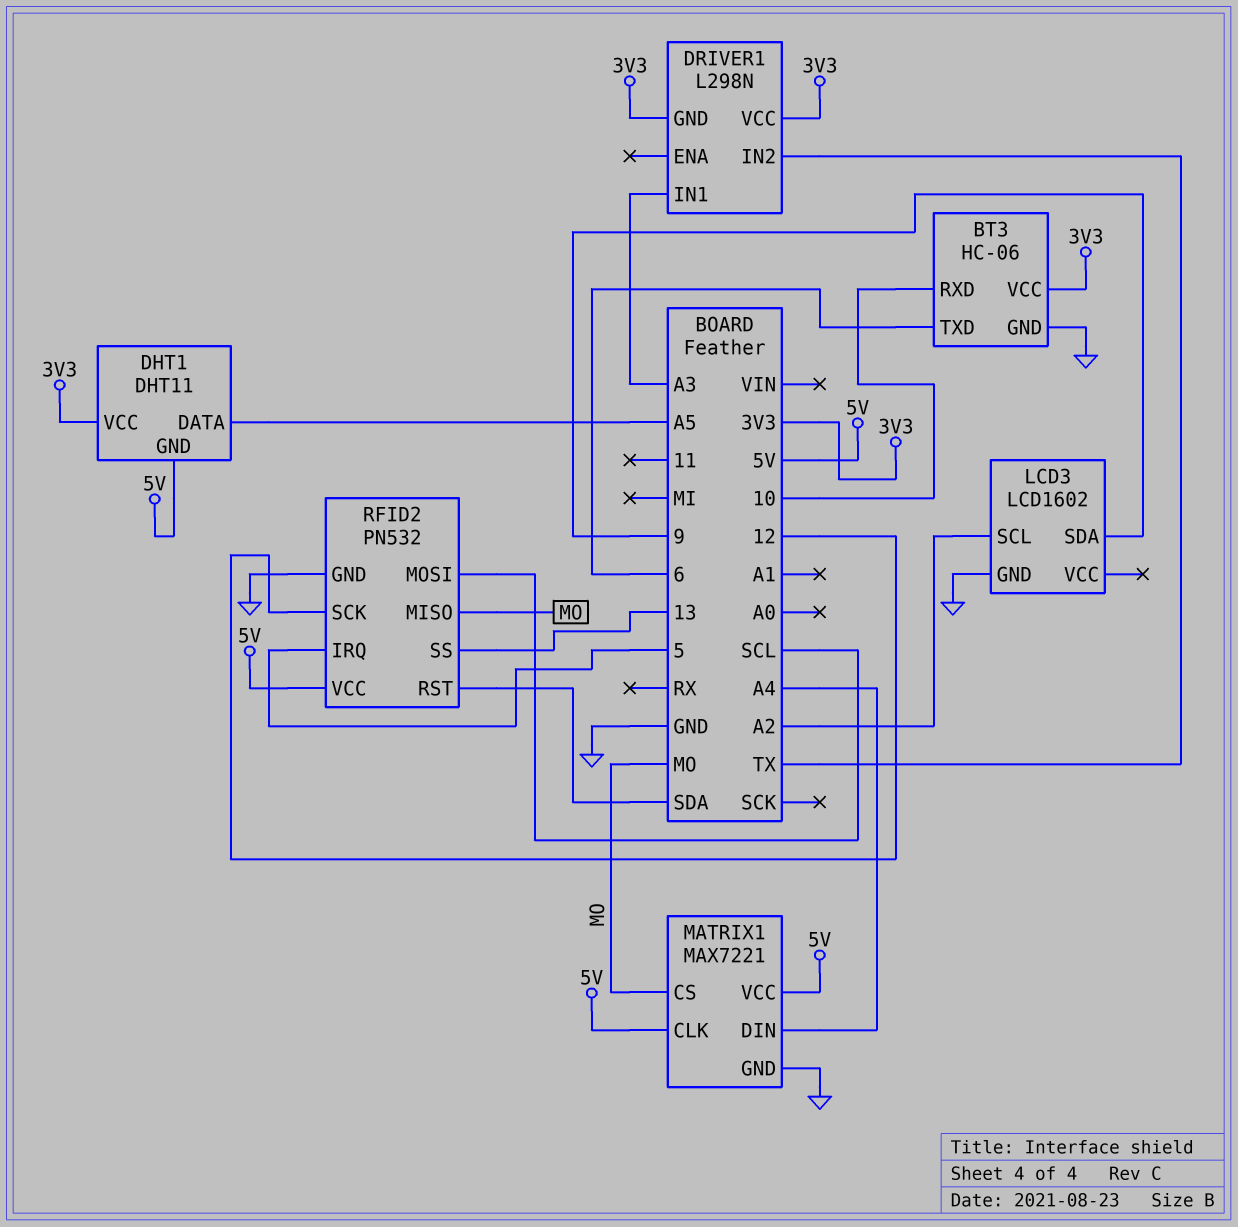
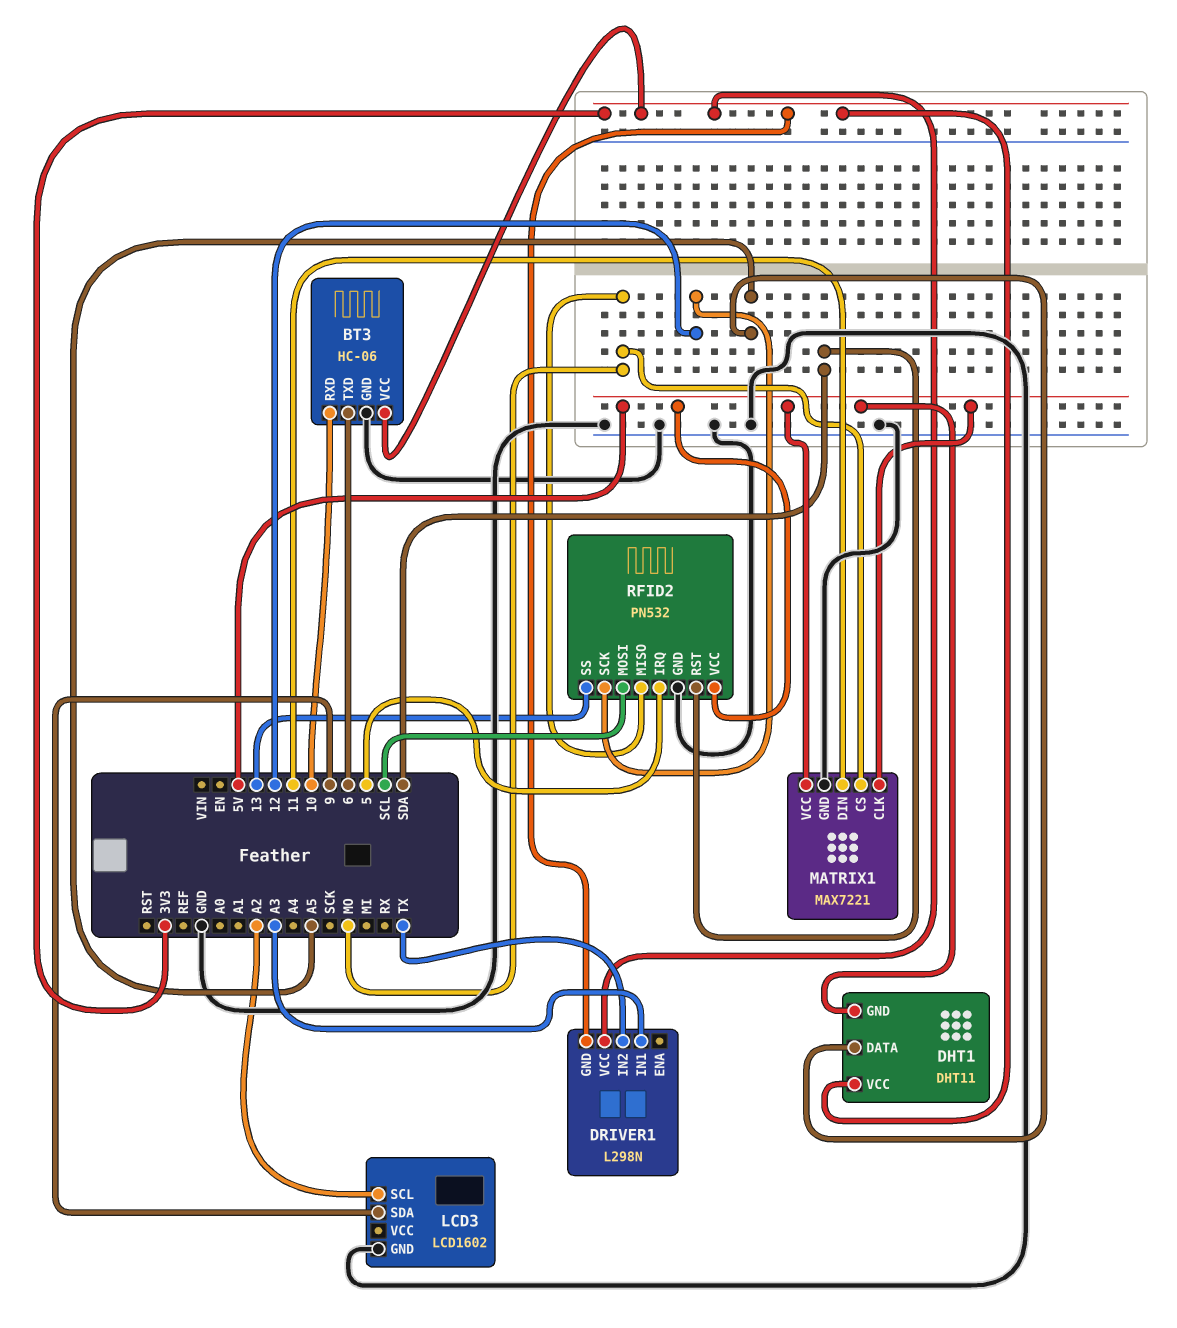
MATRIX1 pin DIN: A4 -> 11

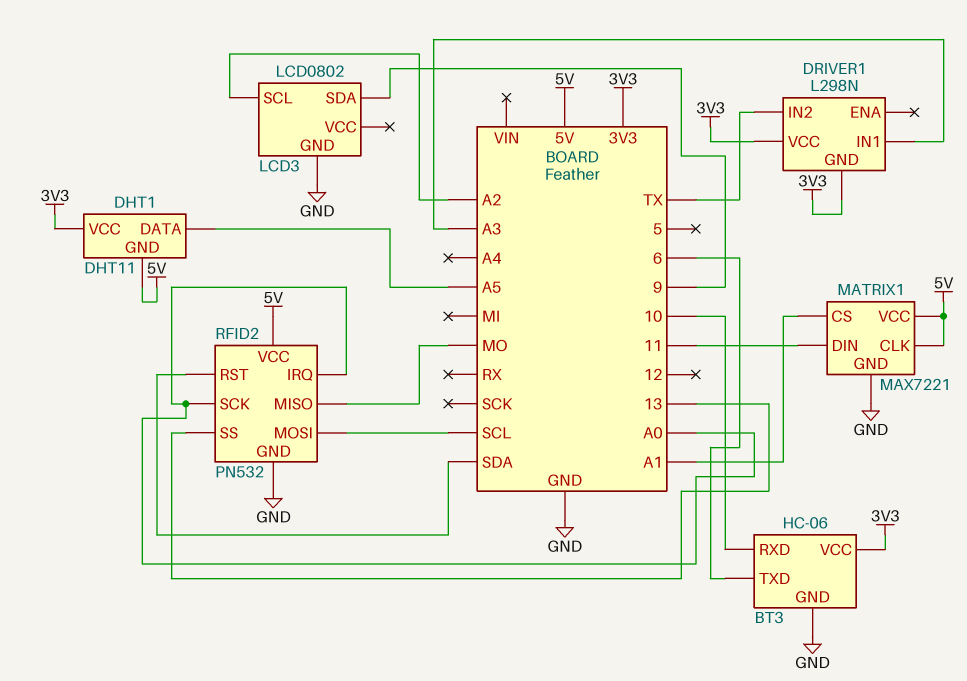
LCD3: LCD1602 -> LCD0802
MATRIX1 pin CS: MO -> A1
RFID2 pin IRQ: 5 -> A0
RFID2 pin SCK: 12 -> A0

